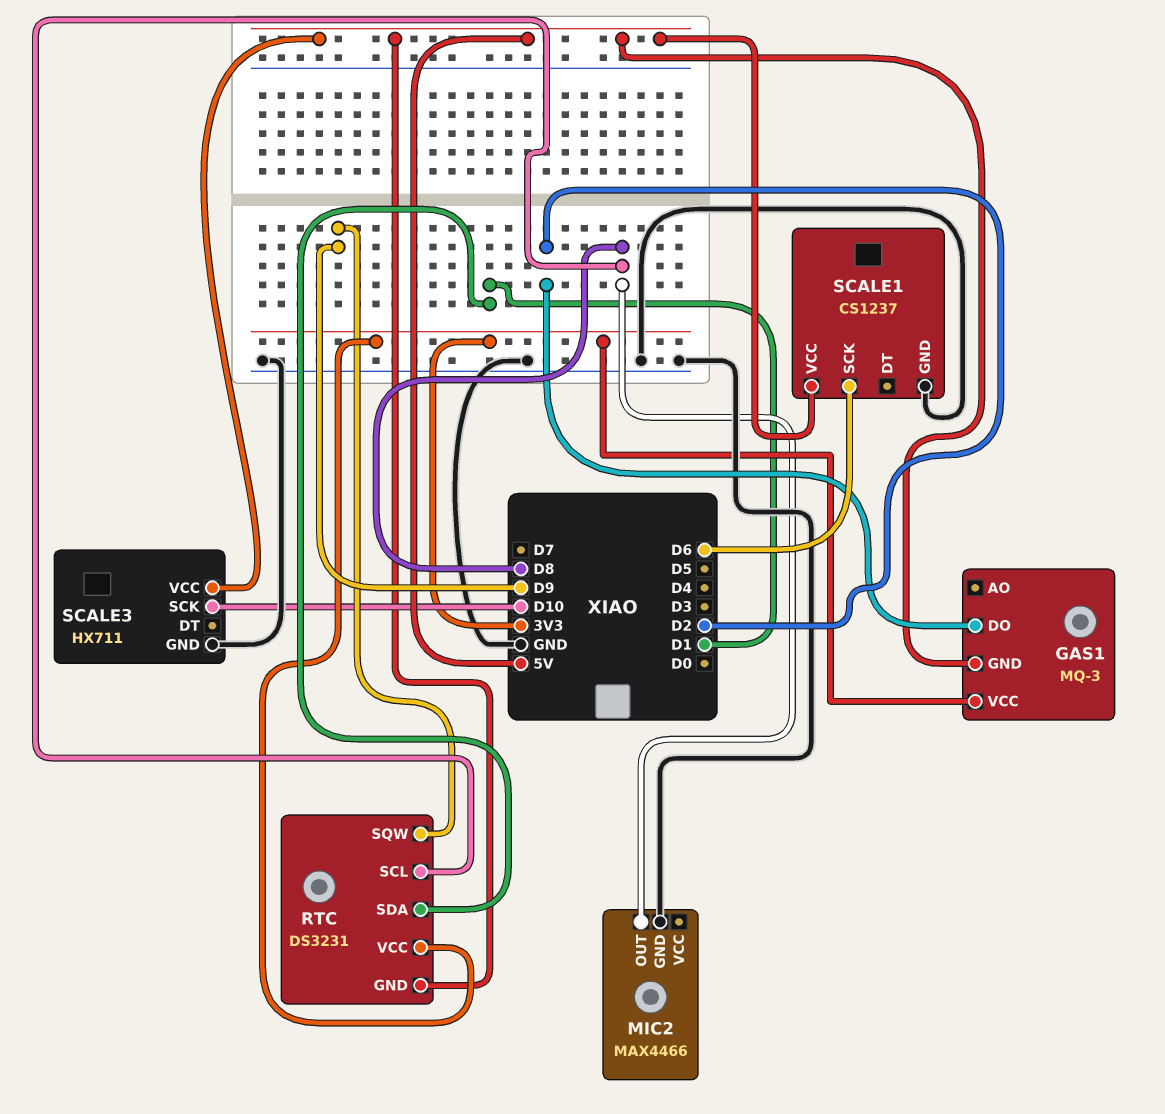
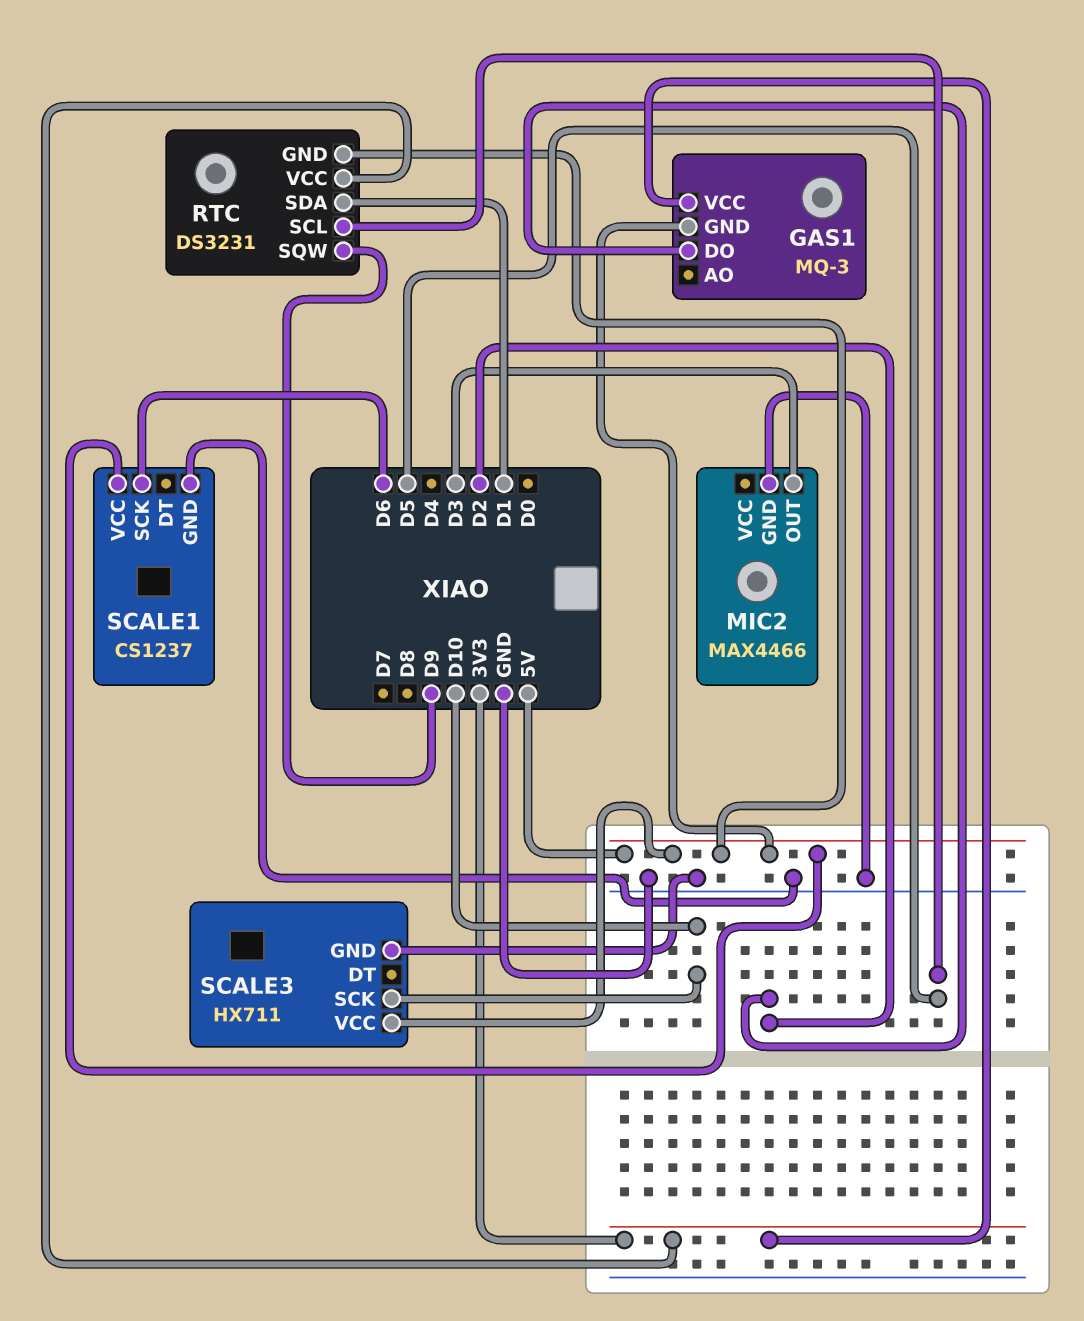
MIC2 pin OUT: D8 -> D3
RTC pin SCL: D8 -> D5

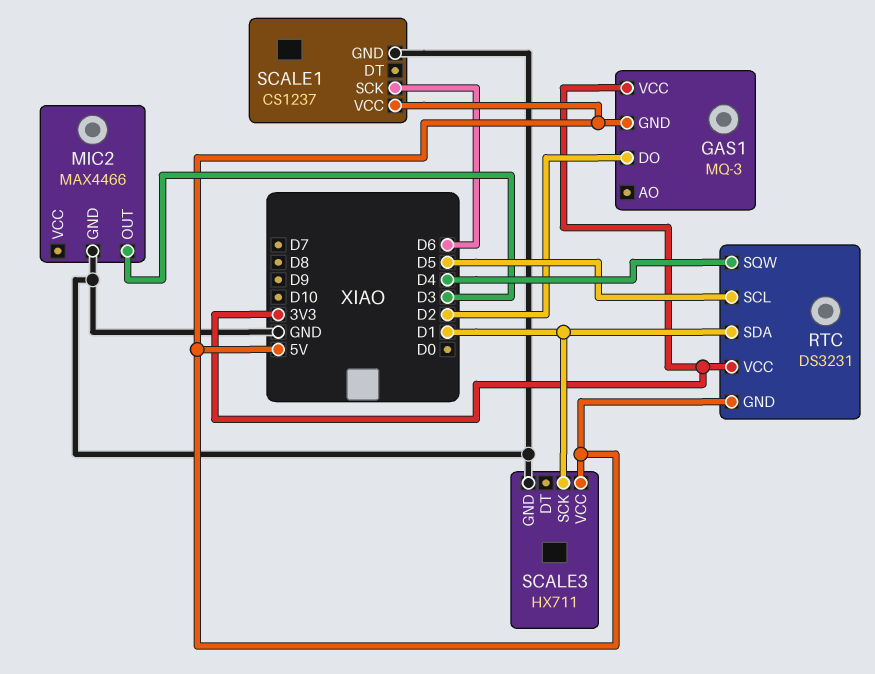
RTC pin SQW: D9 -> D4
SCALE3 pin SCK: D10 -> D1

